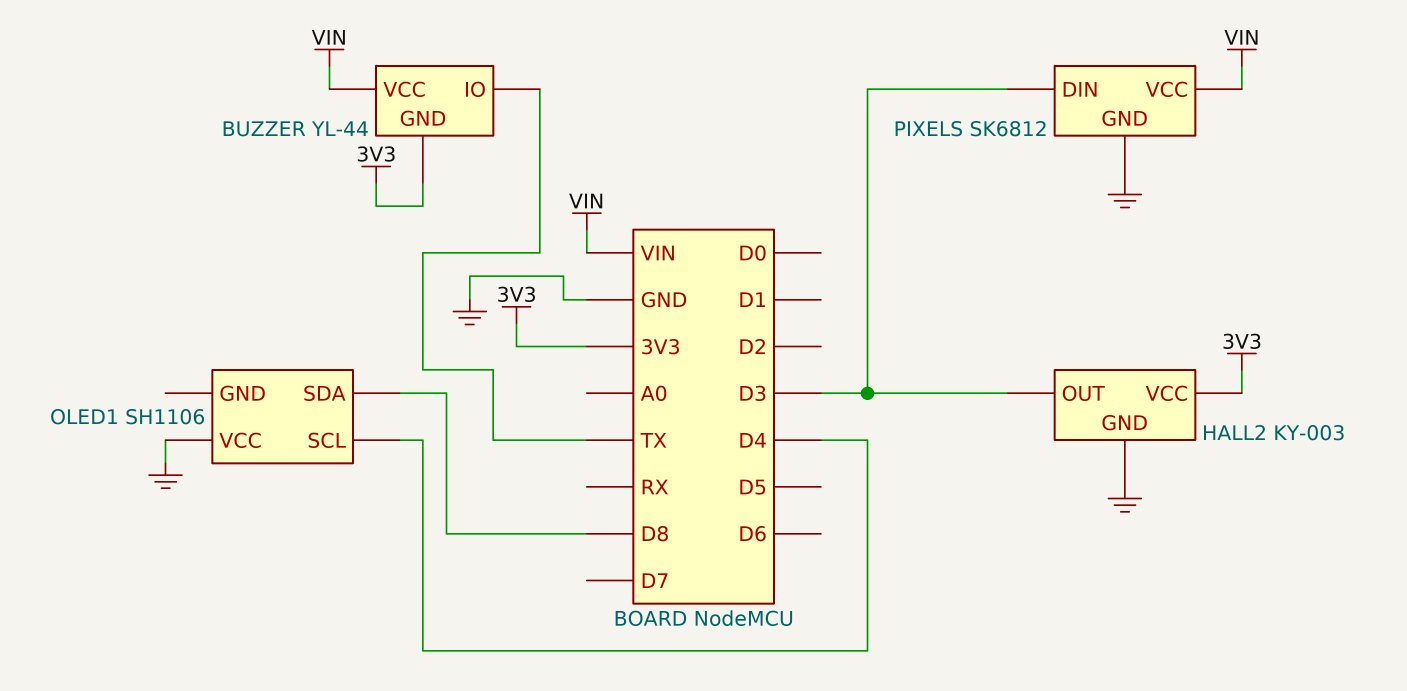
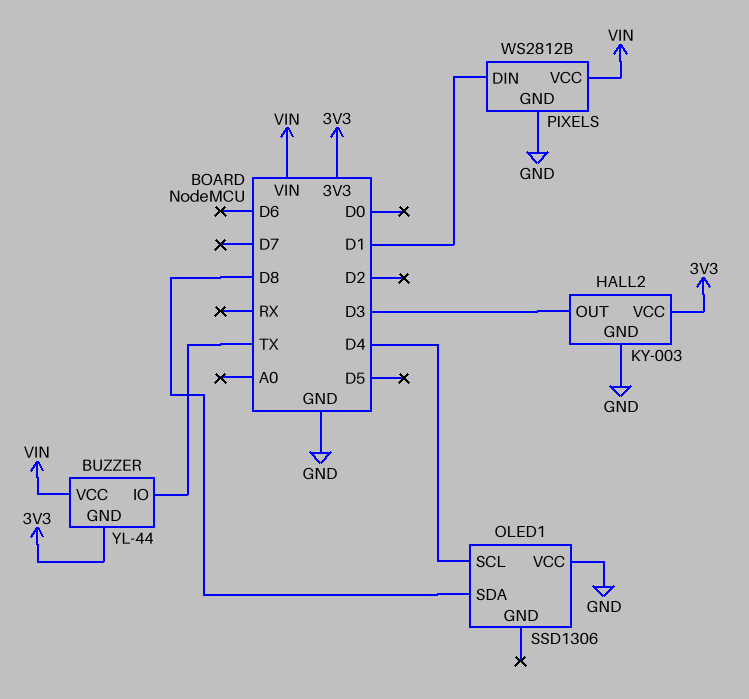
OLED1: SH1106 -> SSD1306
PIXELS: SK6812 -> WS2812B
PIXELS pin DIN: D3 -> D1

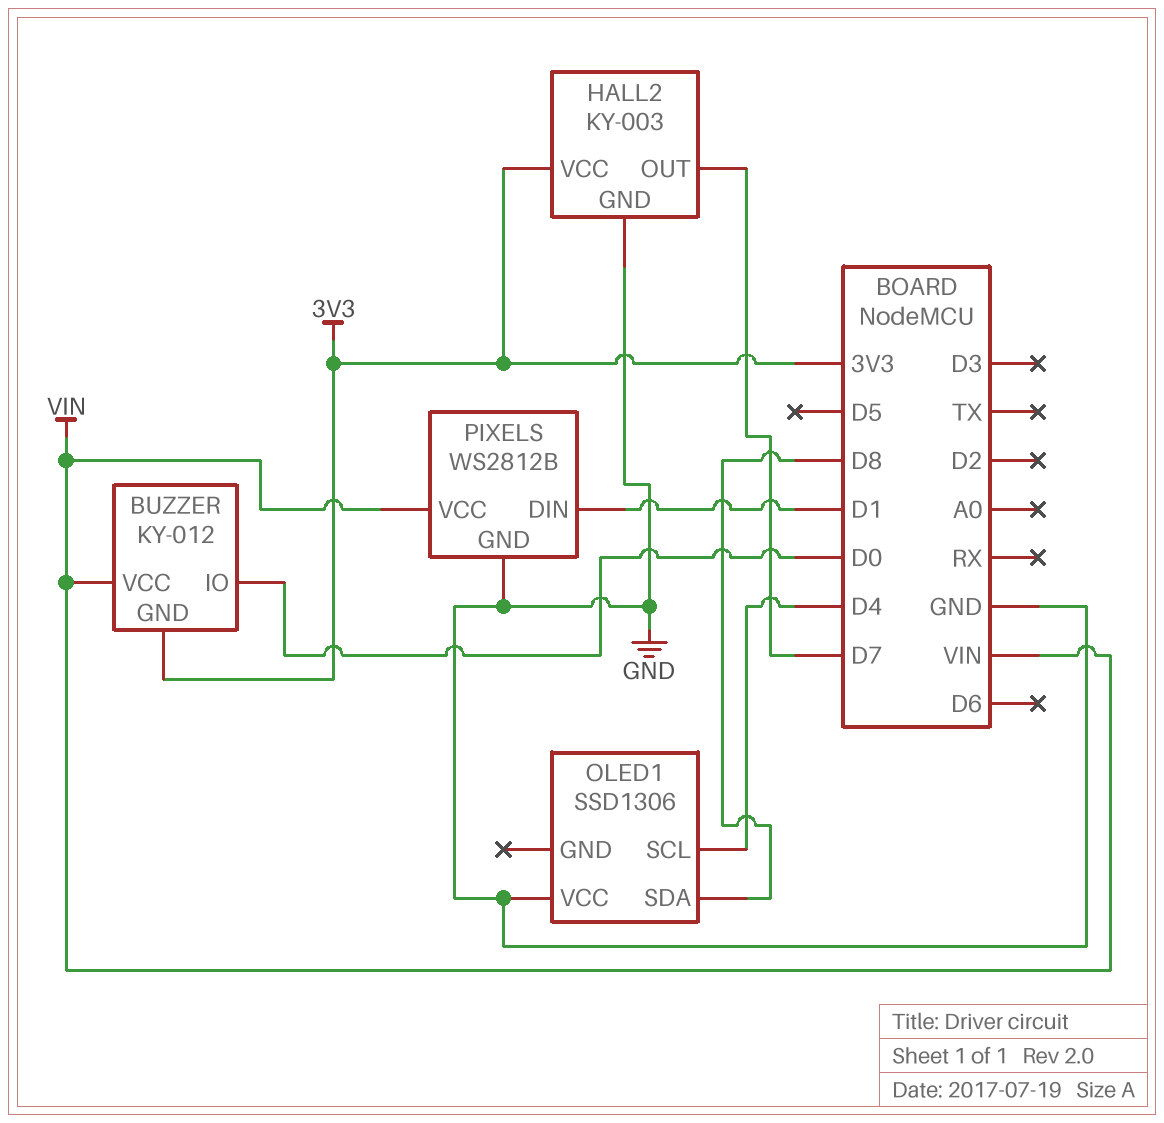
BUZZER: YL-44 -> KY-012
BUZZER pin IO: TX -> D0
HALL2 pin OUT: D3 -> D7

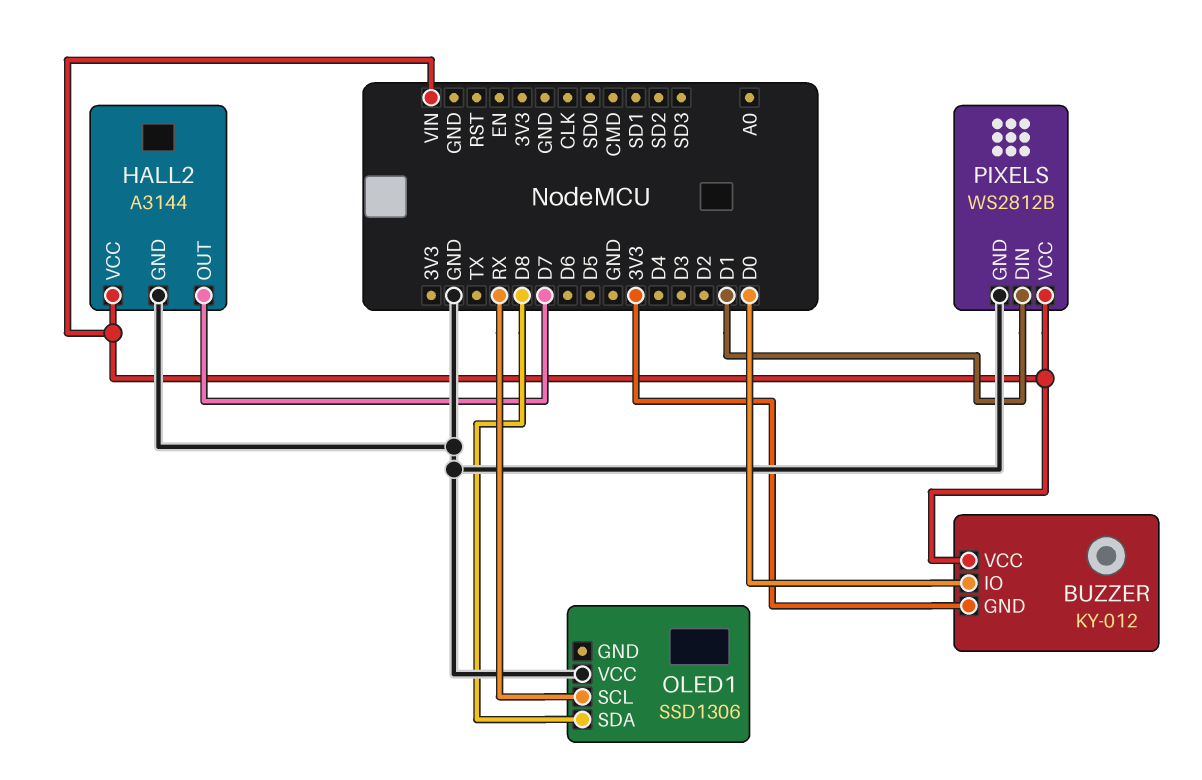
HALL2: KY-003 -> A3144
HALL2 pin VCC: 3V3 -> VIN
OLED1 pin SCL: D4 -> RX

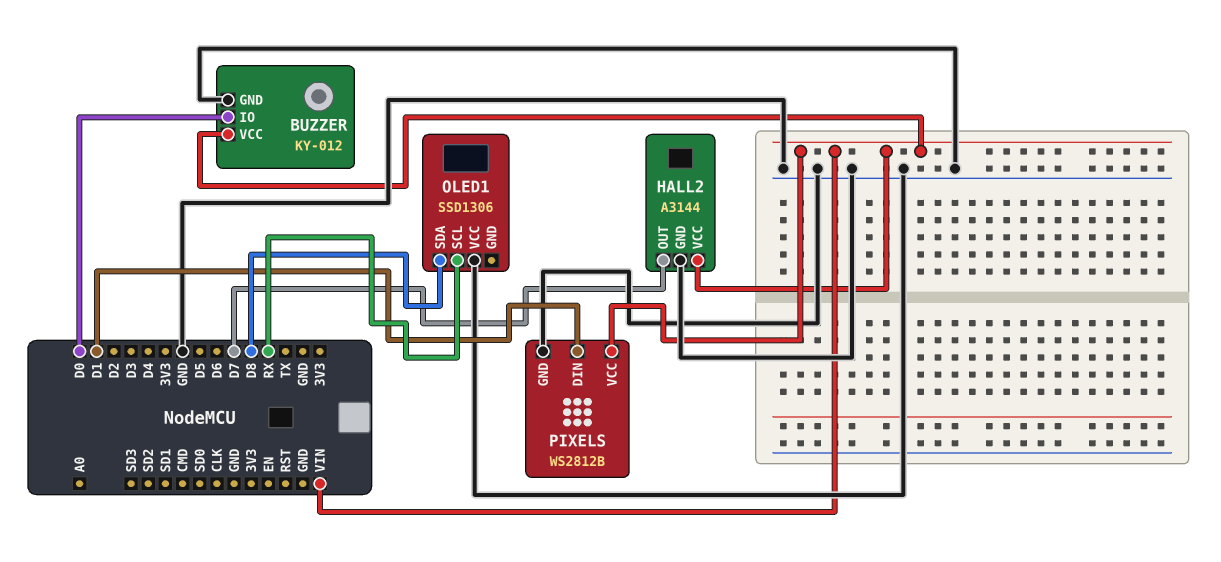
BUZZER pin GND: 3V3 -> GND

